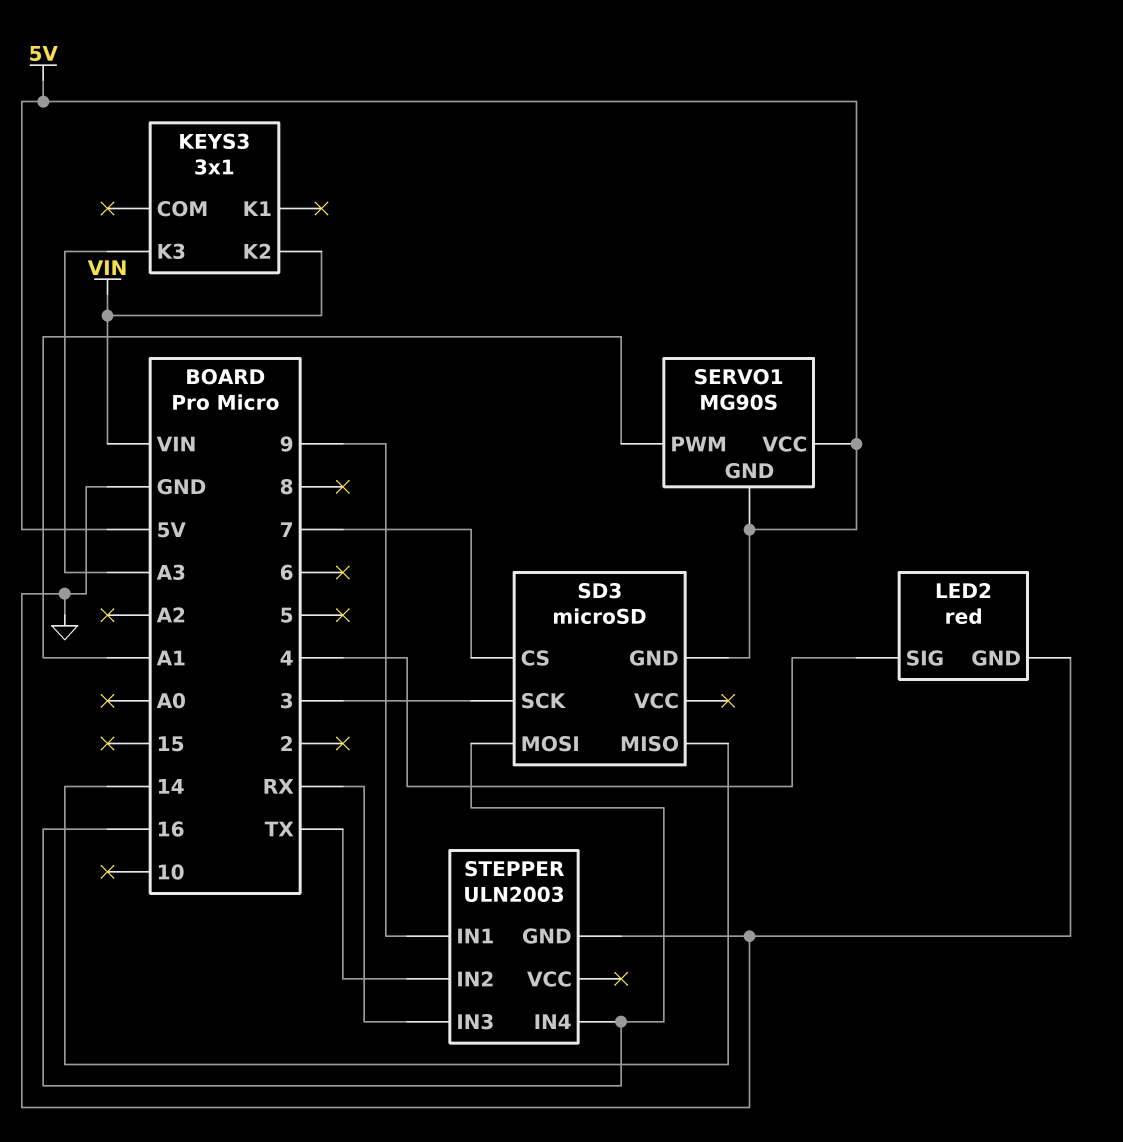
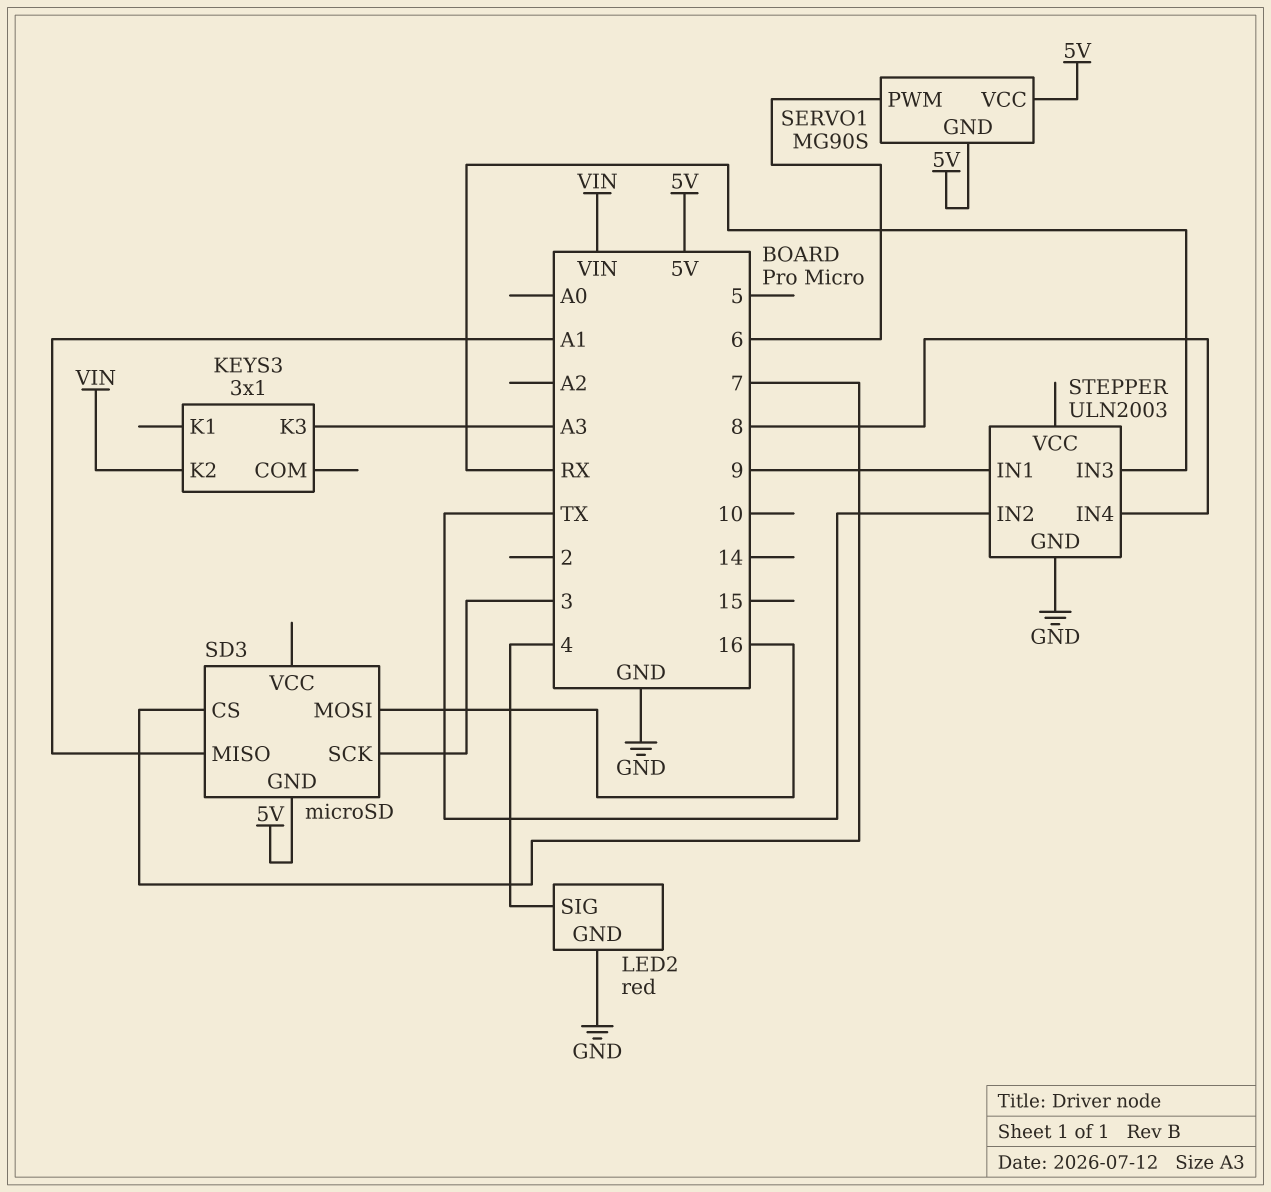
SD3 pin MISO: 14 -> A1
SERVO1 pin PWM: A1 -> 6
STEPPER pin IN4: 16 -> 8

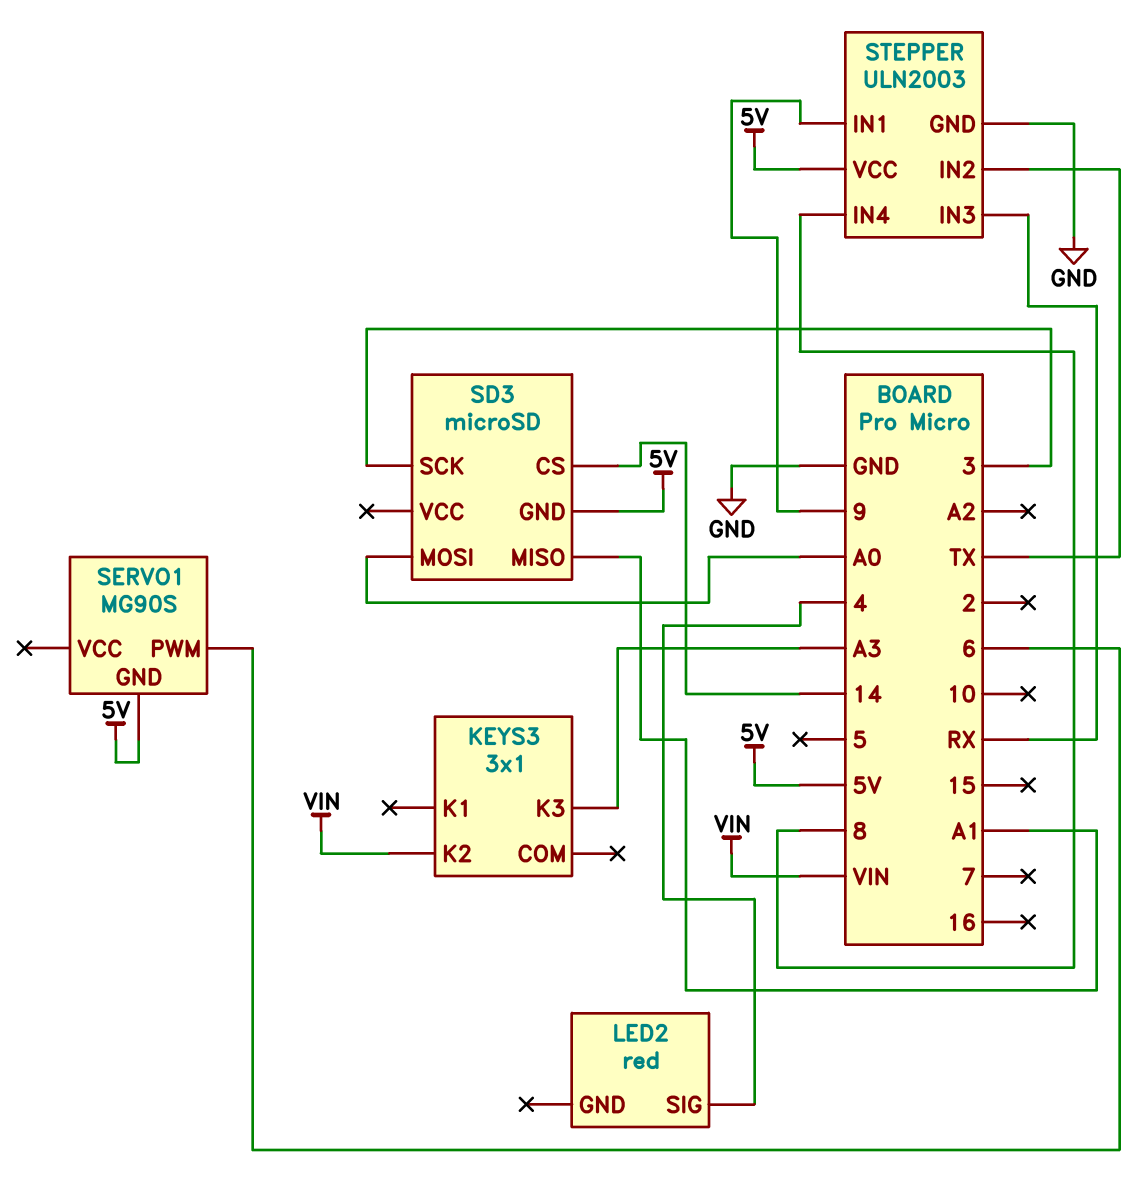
LED2 pin GND: GND -> none
SD3 pin CS: 7 -> 14
SD3 pin MOSI: 16 -> A0
SERVO1 pin VCC: 5V -> none
STEPPER pin VCC: none -> 5V

